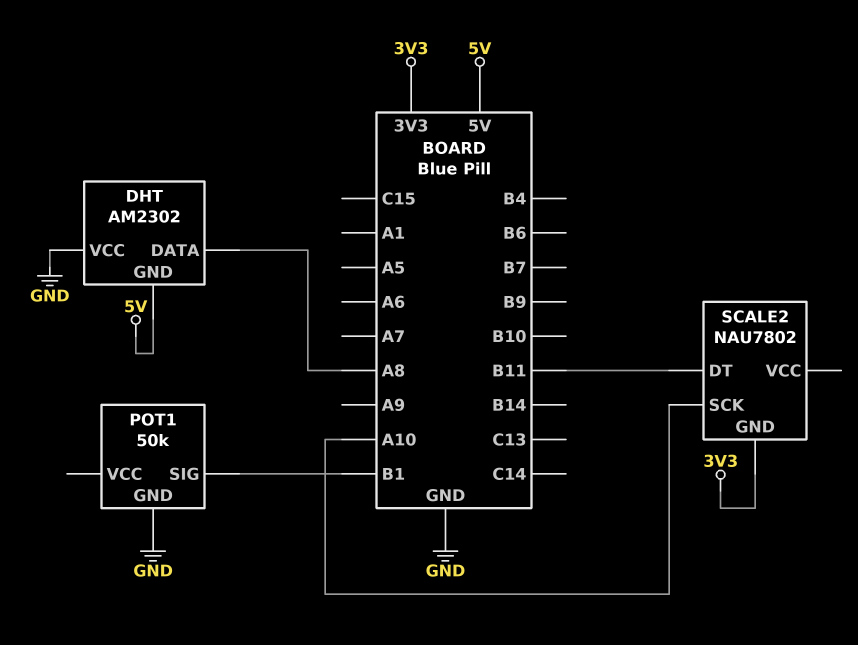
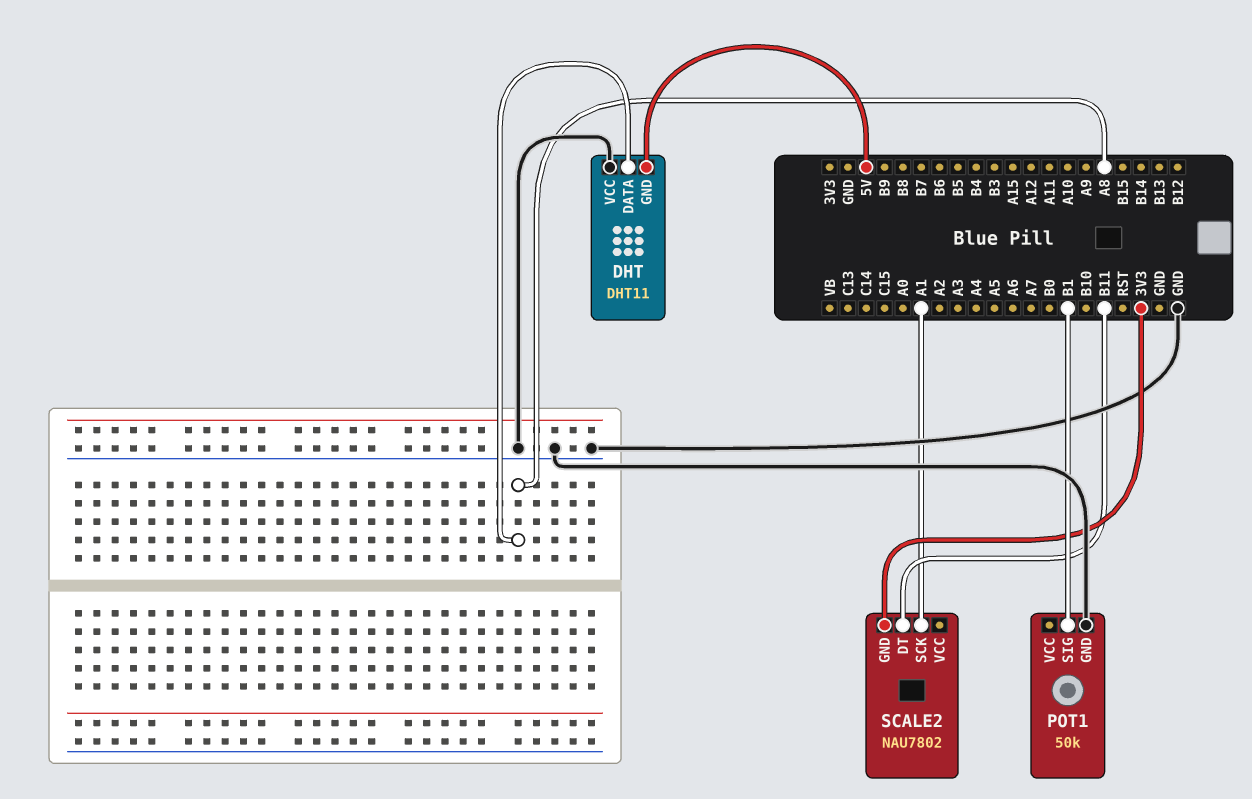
DHT: AM2302 -> DHT11
SCALE2 pin SCK: A10 -> A1

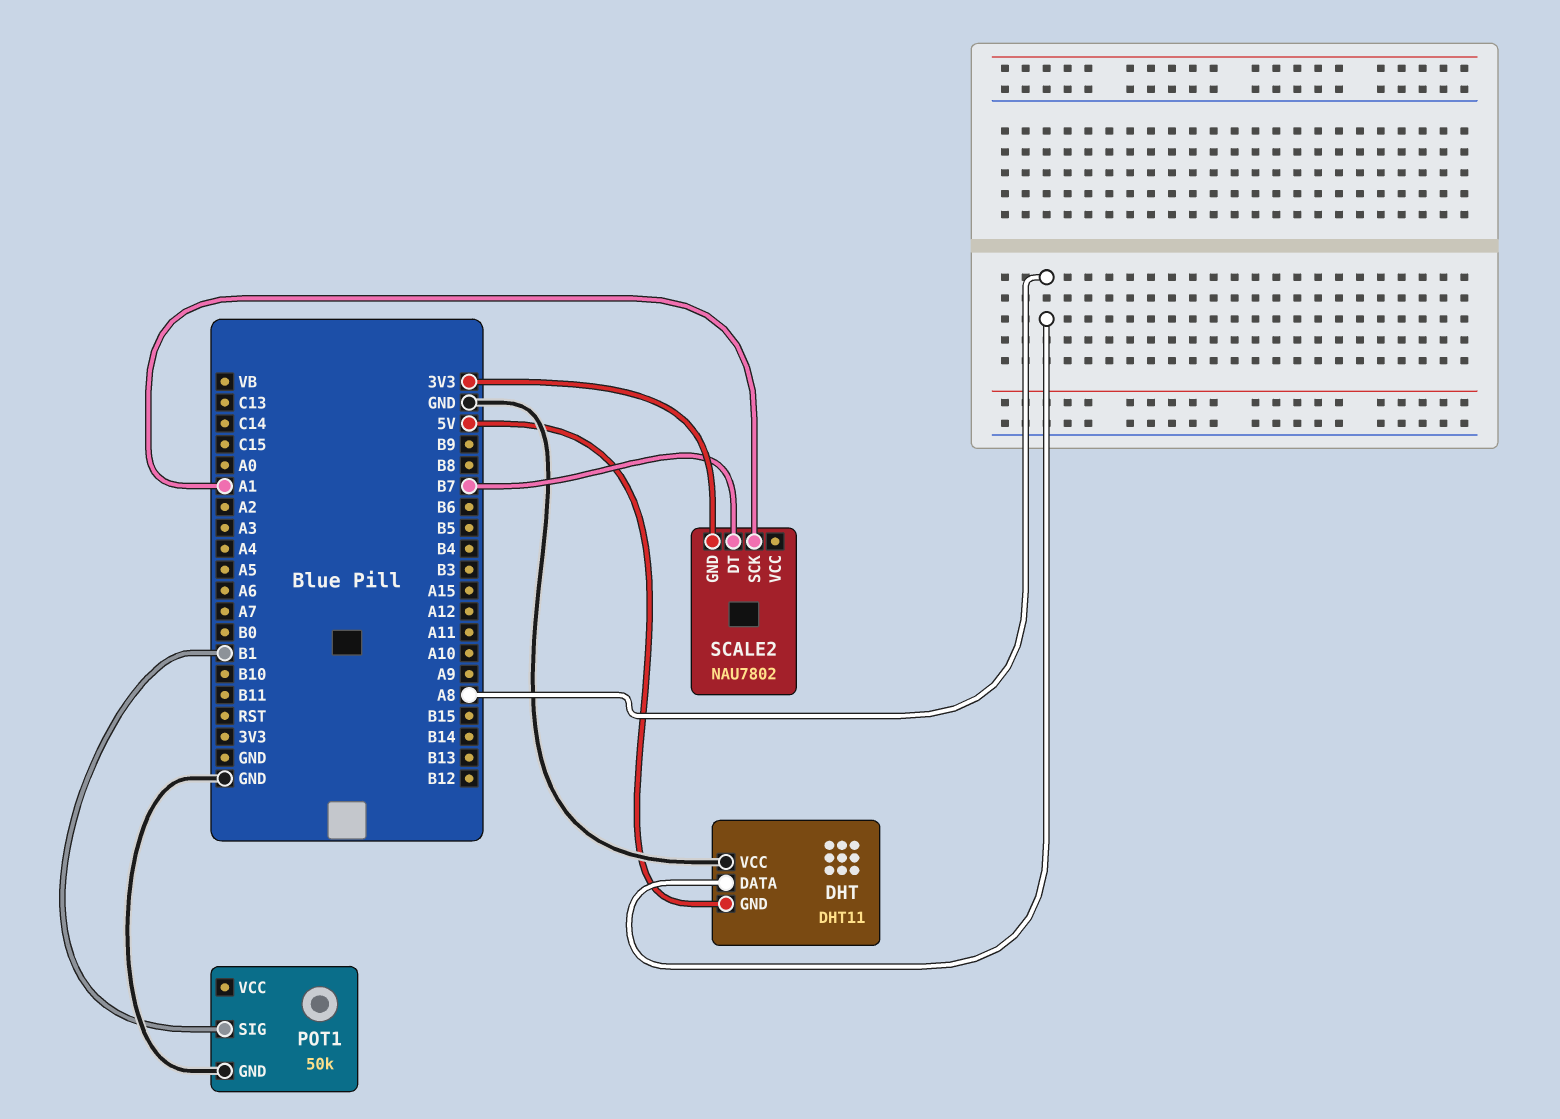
SCALE2 pin DT: B11 -> B7

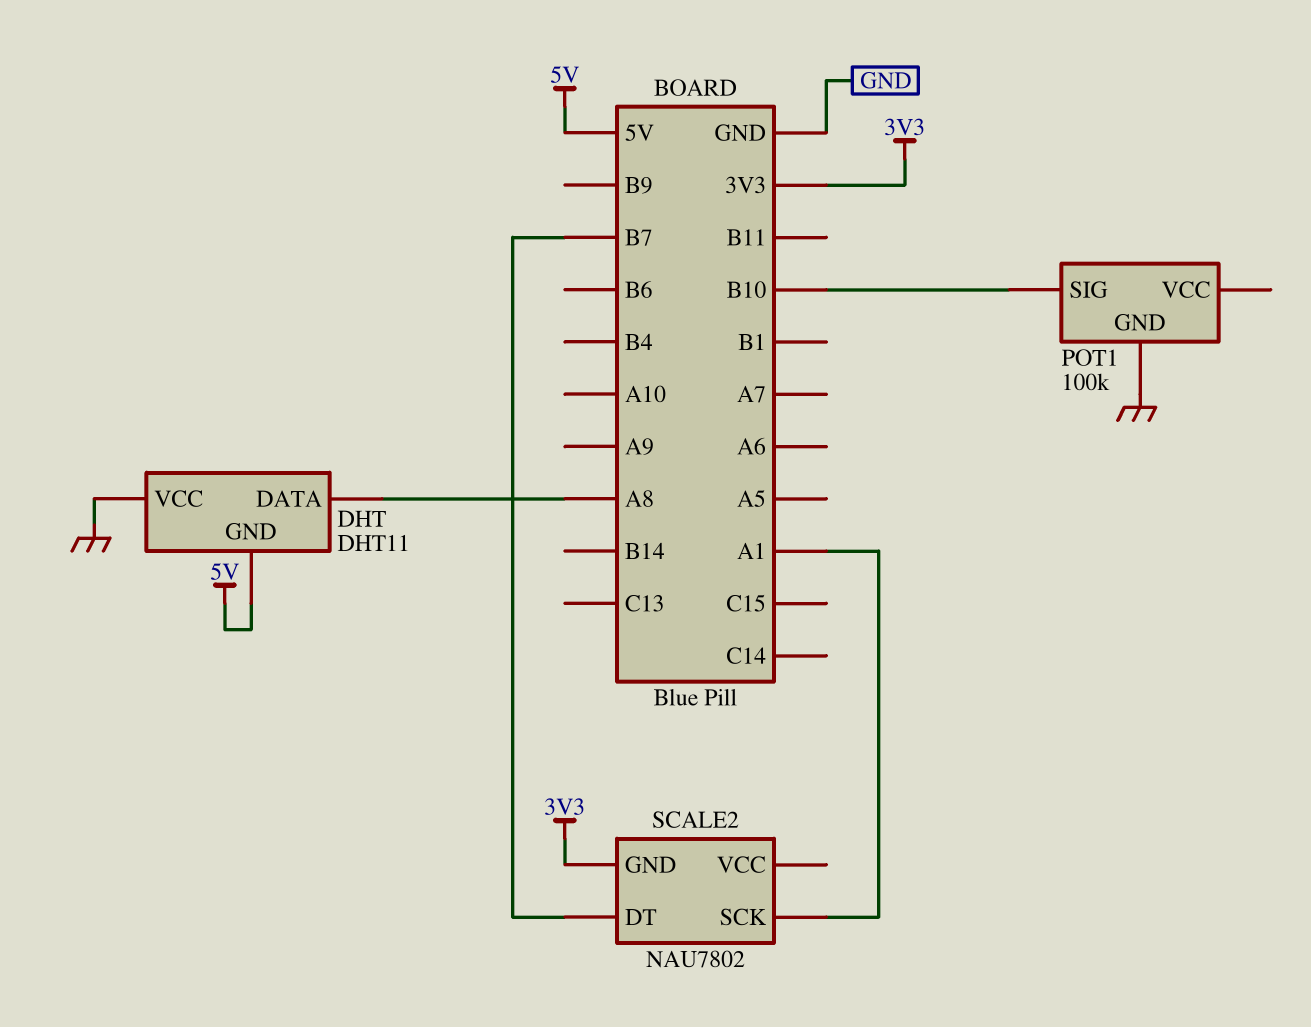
POT1: 50k -> 100k
POT1 pin SIG: B1 -> B10

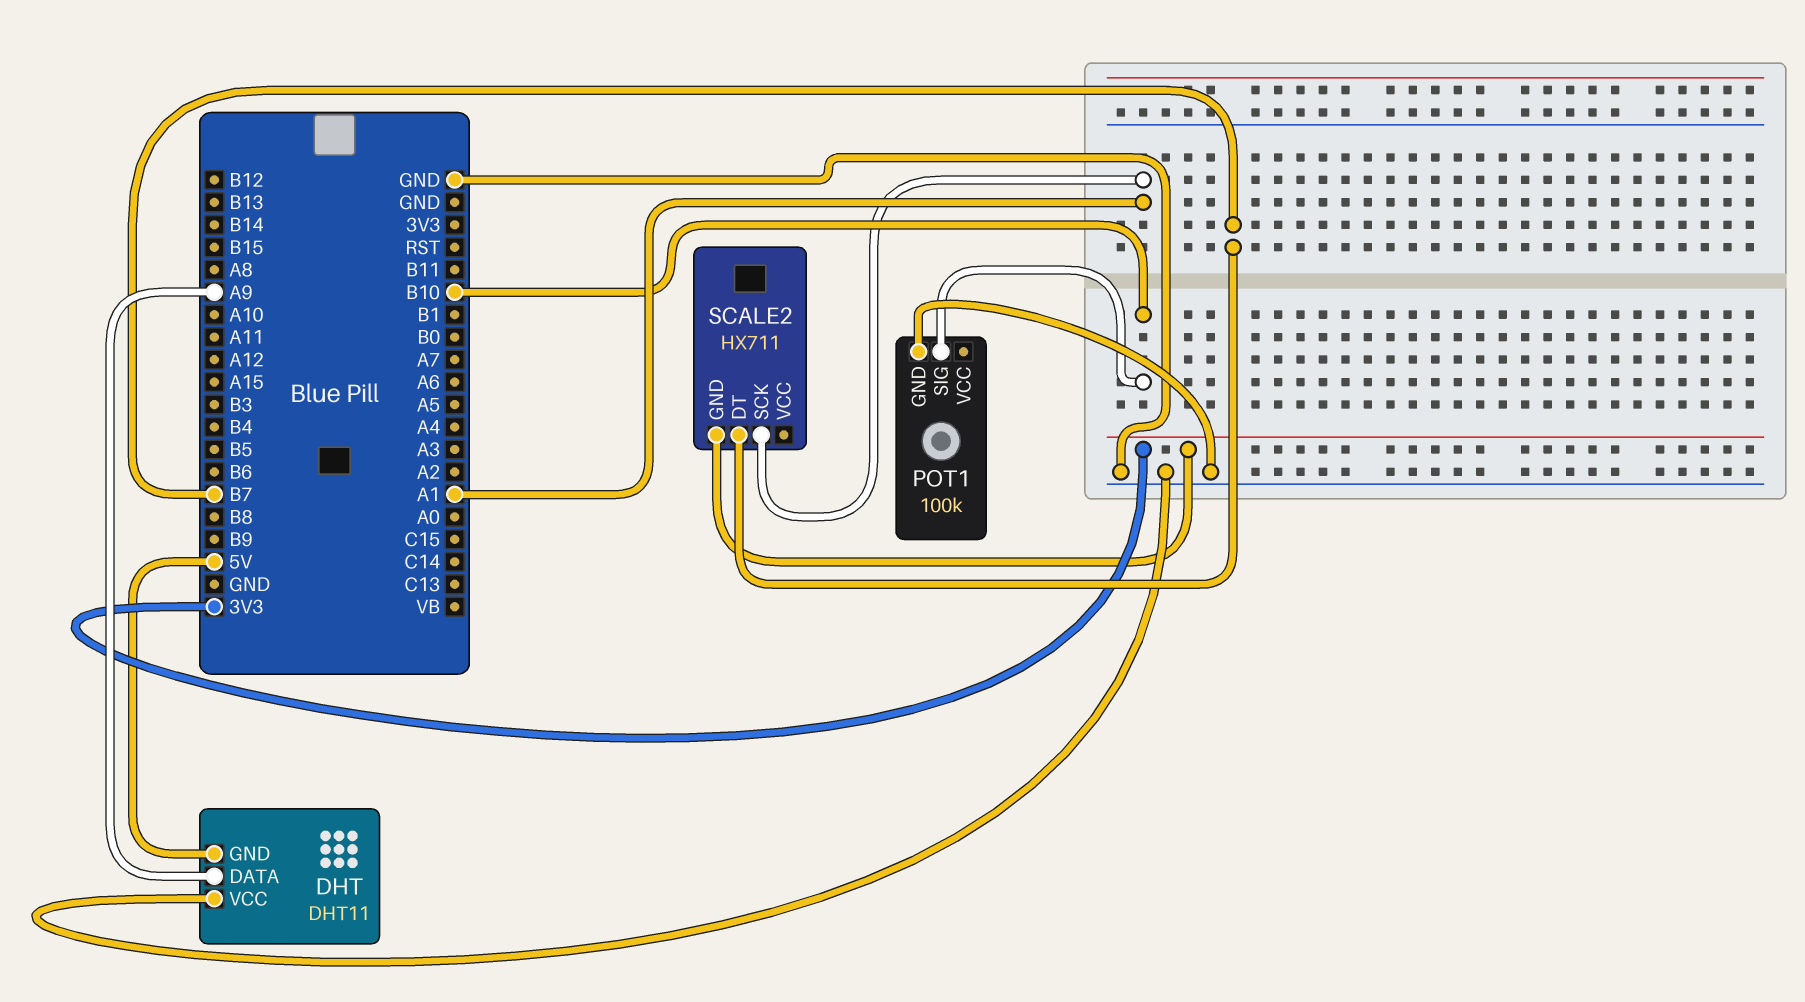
DHT pin DATA: A8 -> A9
SCALE2: NAU7802 -> HX711

